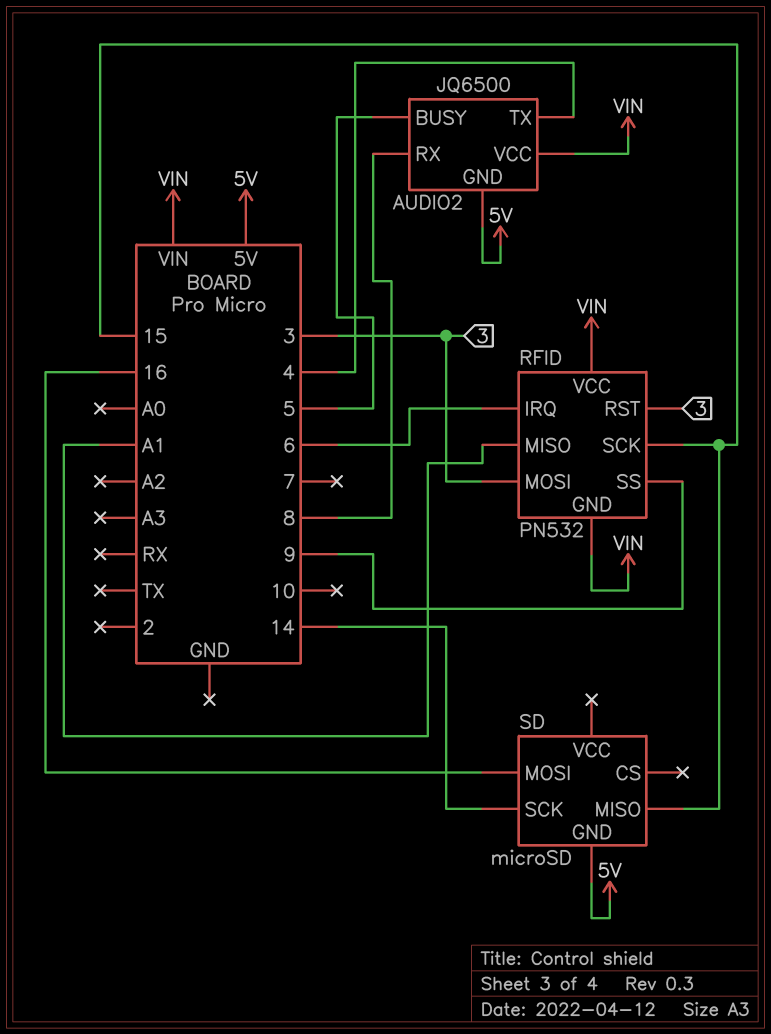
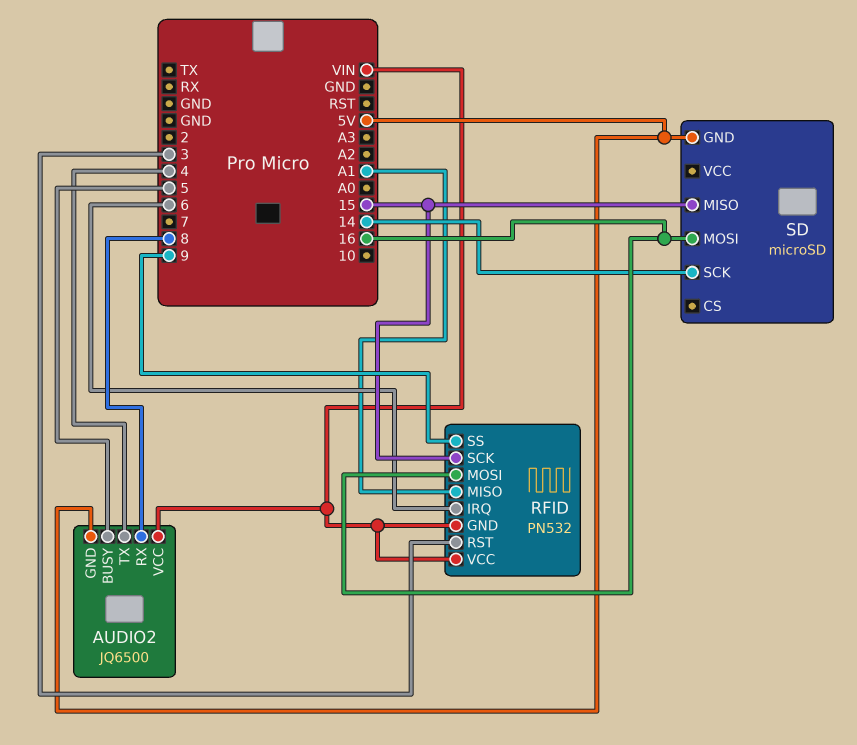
RFID pin MOSI: 3 -> 16

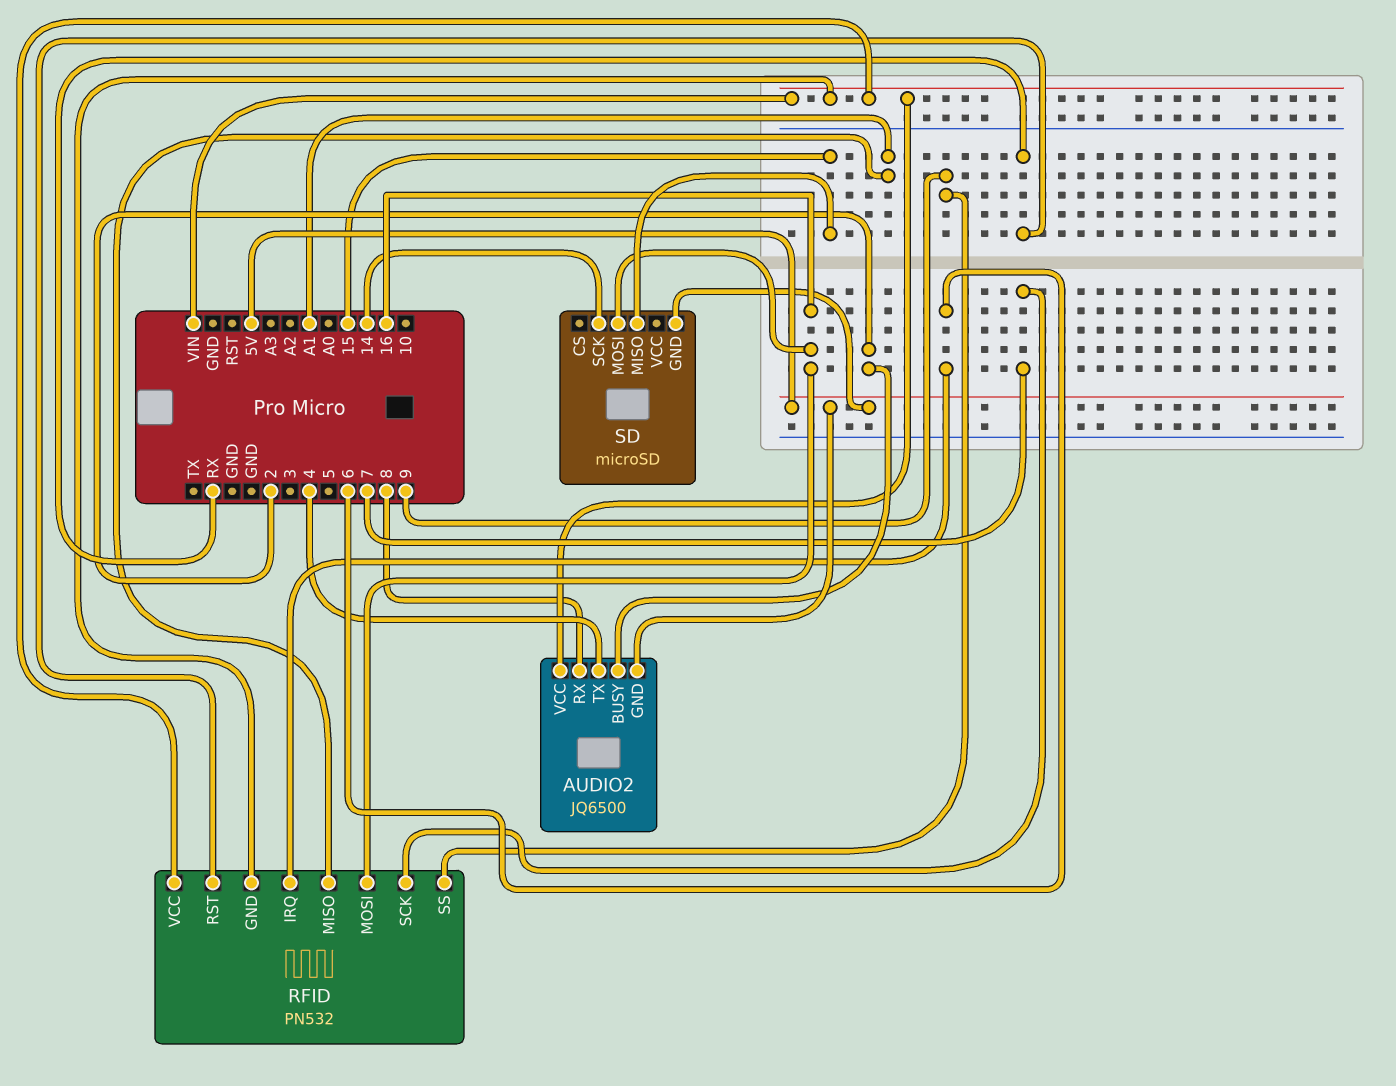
AUDIO2 pin BUSY: 5 -> 2
RFID pin RST: 3 -> RX
RFID pin SCK: 15 -> 7

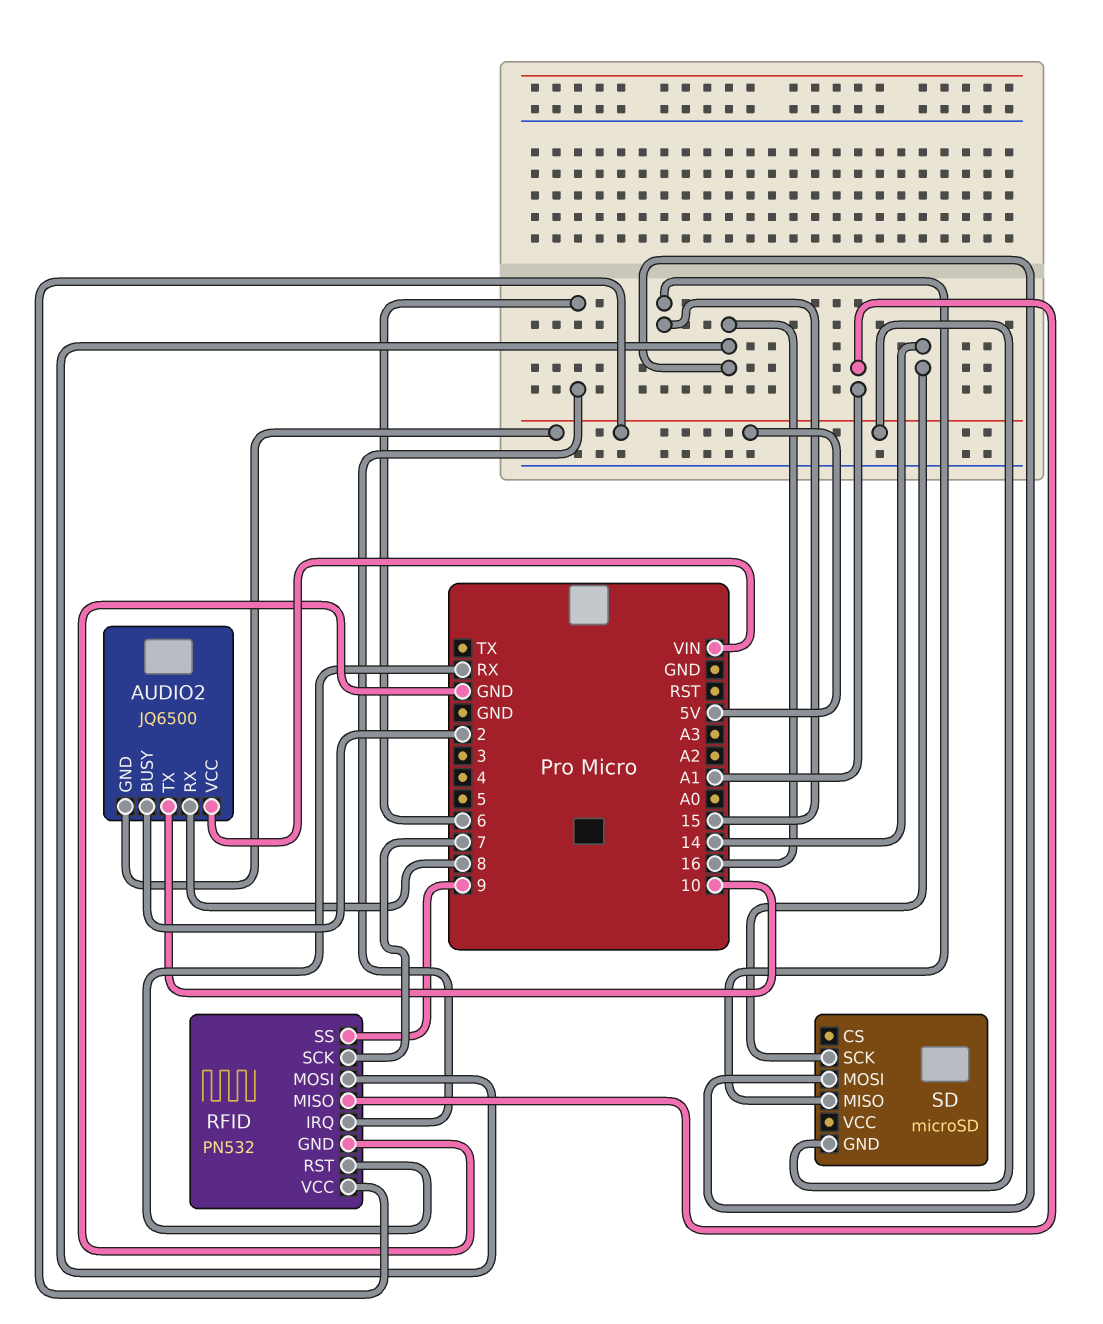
AUDIO2 pin TX: 4 -> 10
RFID pin GND: VIN -> GND
RFID pin VCC: VIN -> 5V

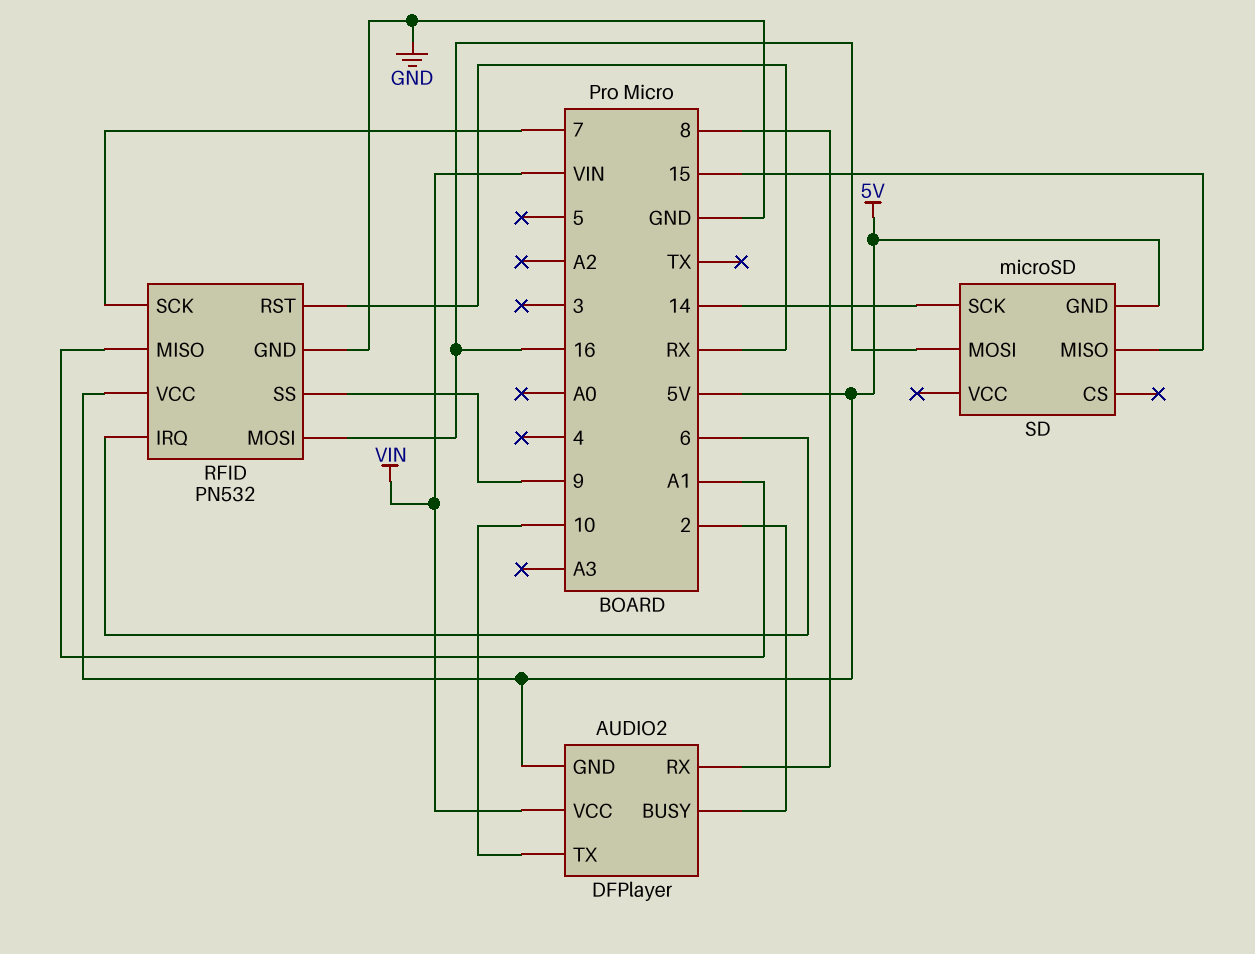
AUDIO2: JQ6500 -> DFPlayer

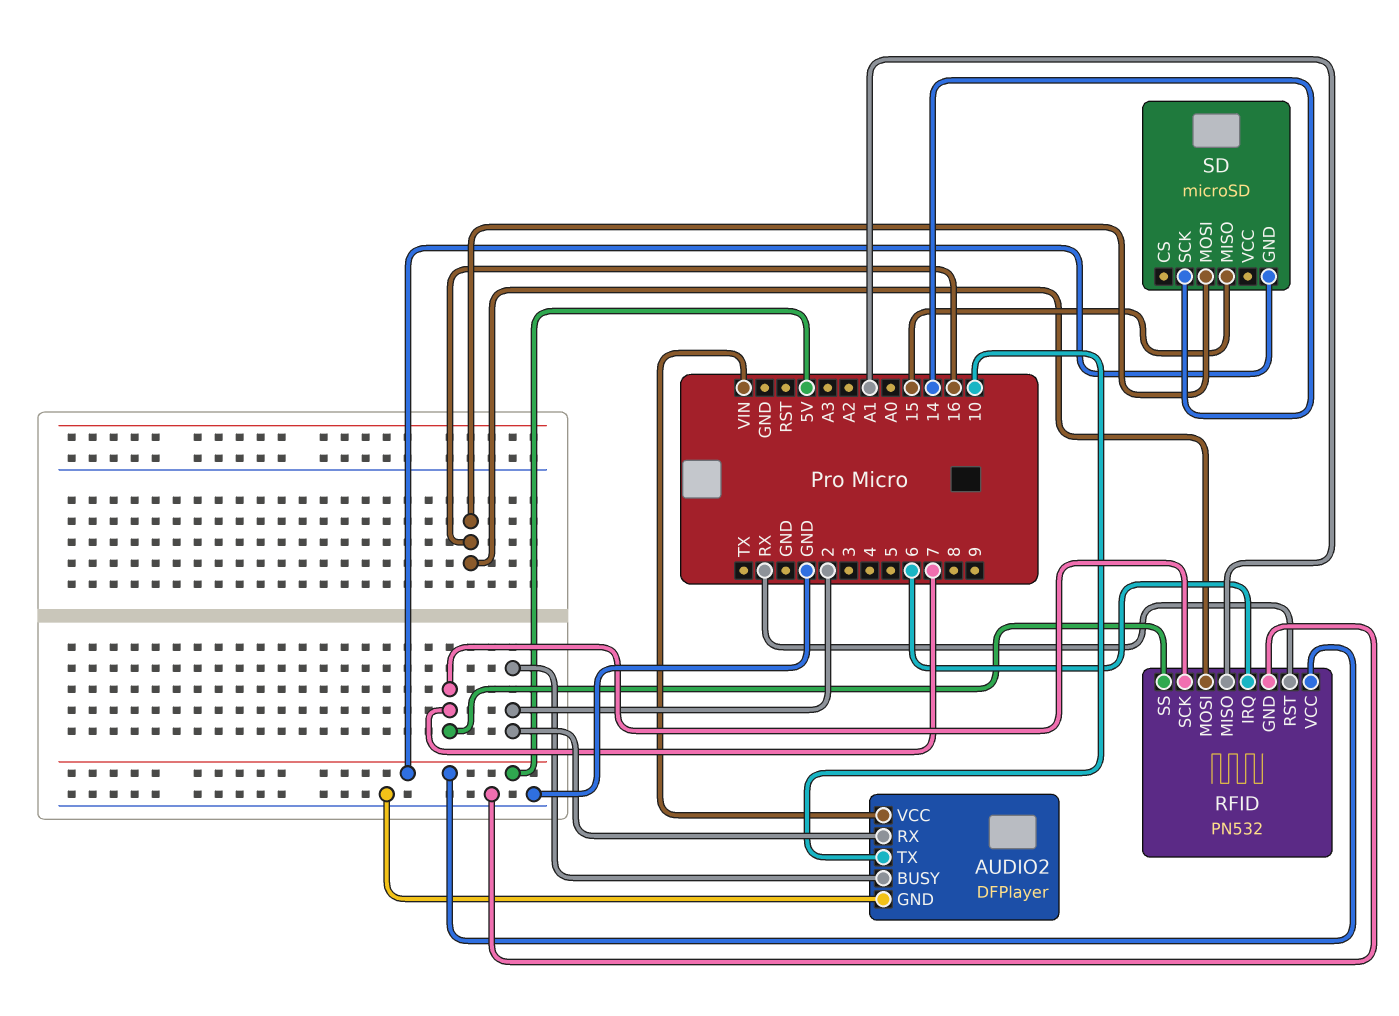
AUDIO2 pin GND: 5V -> GND
AUDIO2 pin RX: 8 -> 2
RFID pin SS: 9 -> 7

